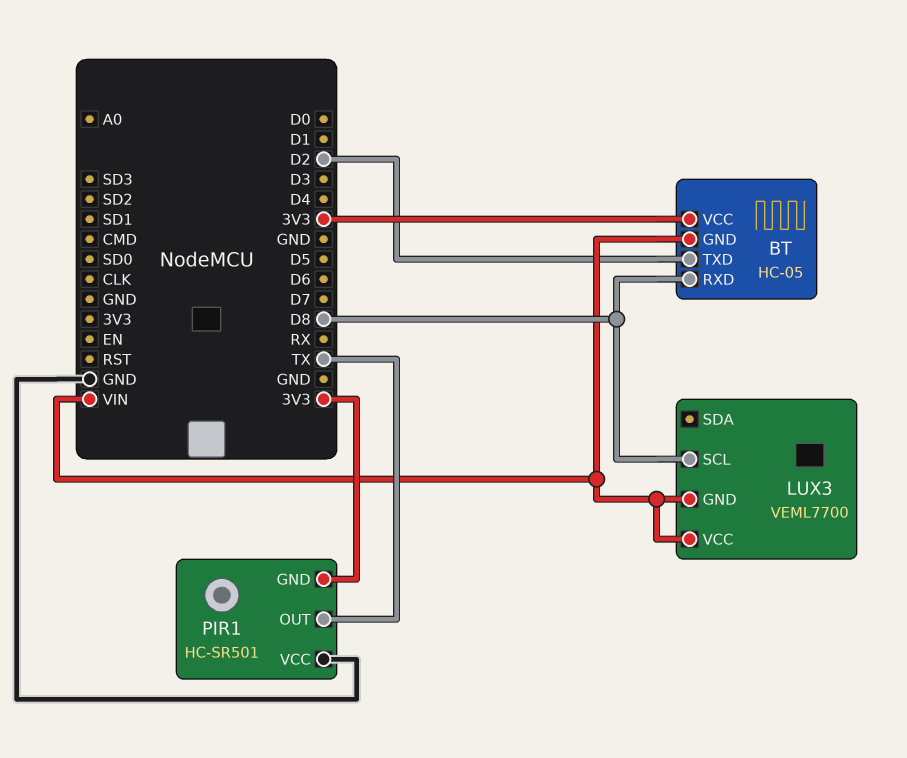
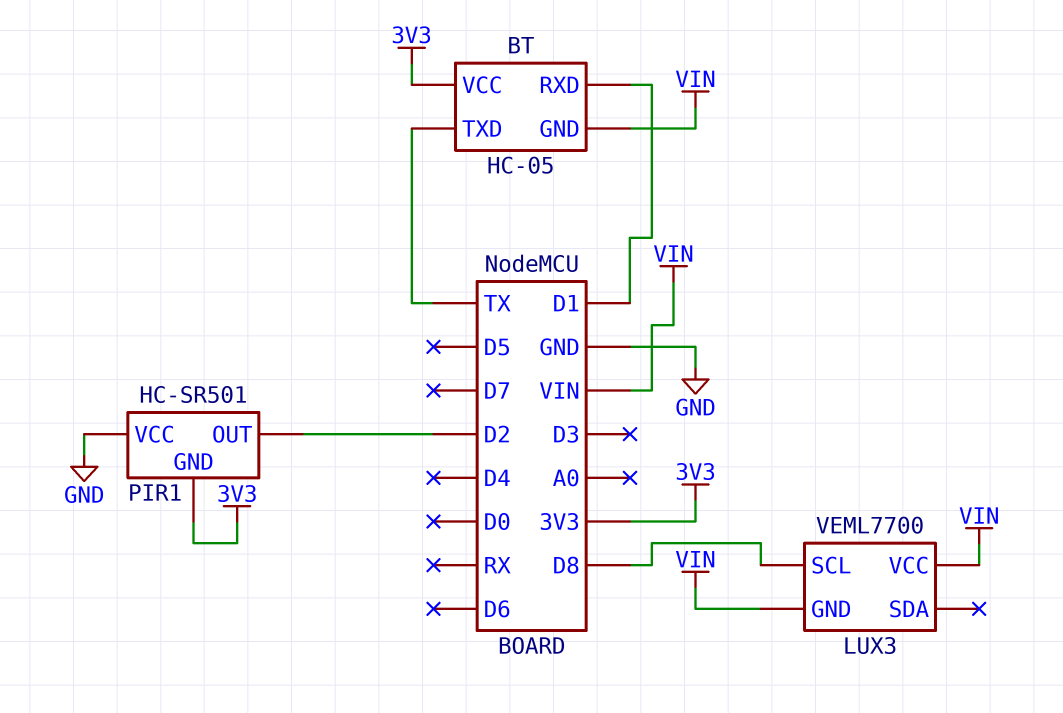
BT pin RXD: D8 -> D1
BT pin TXD: D2 -> TX
PIR1 pin OUT: TX -> D2

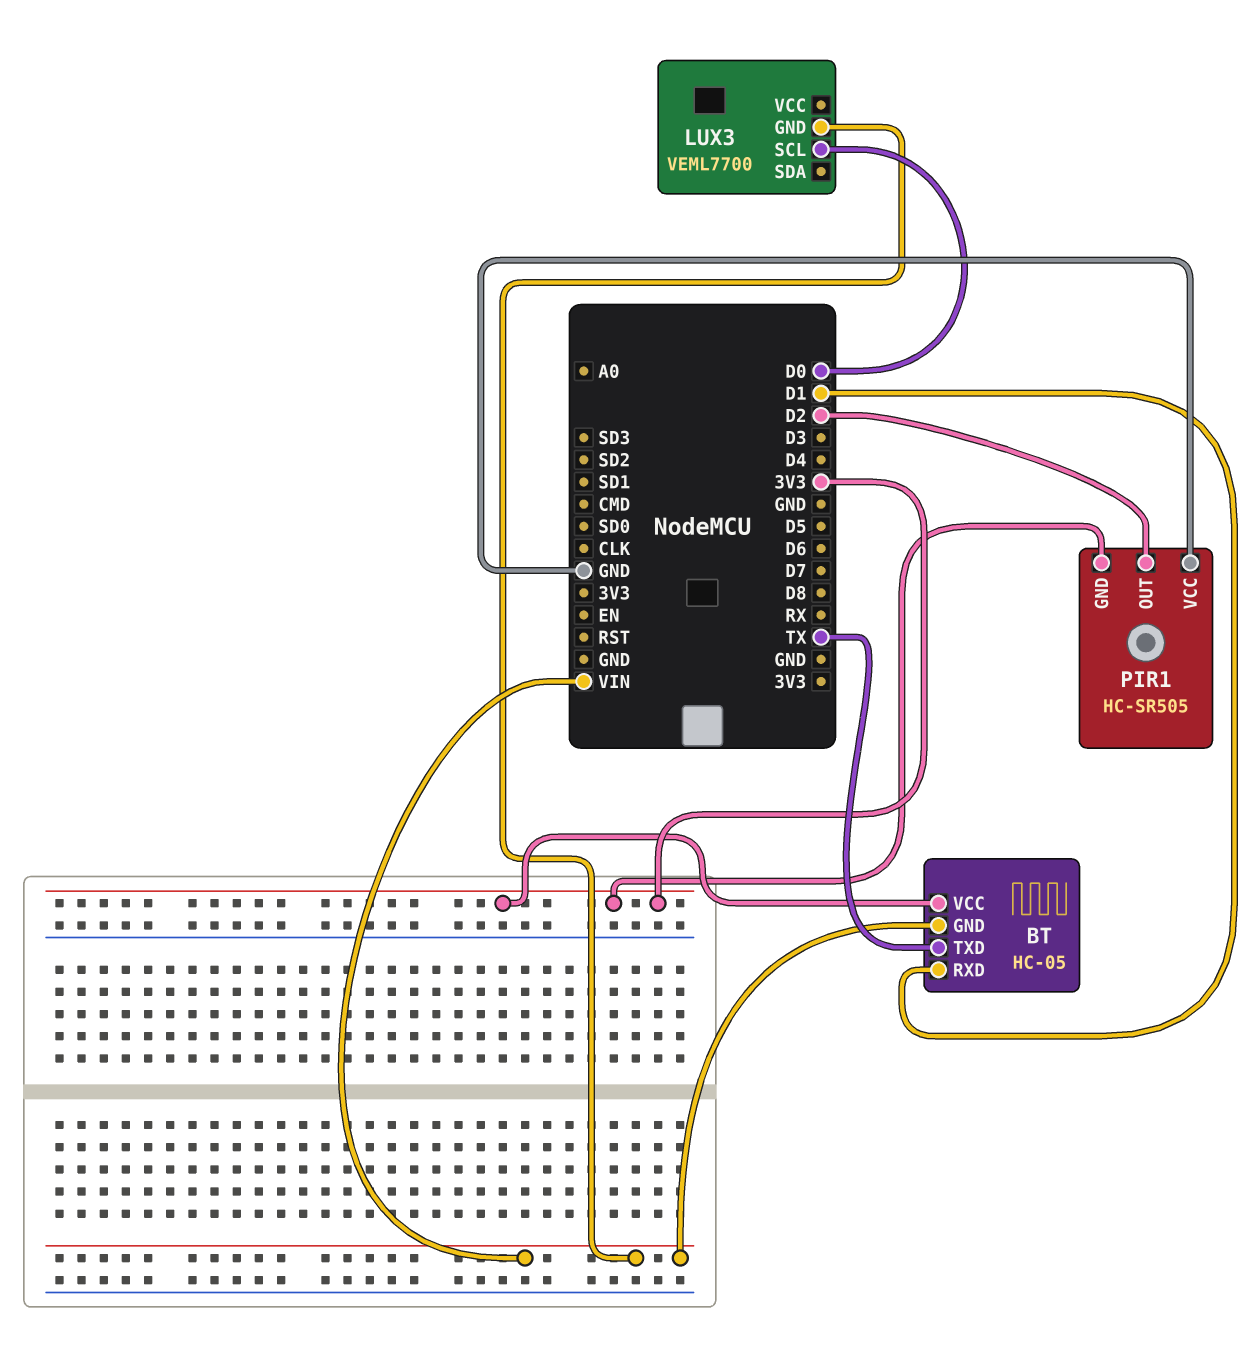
LUX3 pin SCL: D8 -> D0
LUX3 pin VCC: VIN -> none
PIR1: HC-SR501 -> HC-SR505

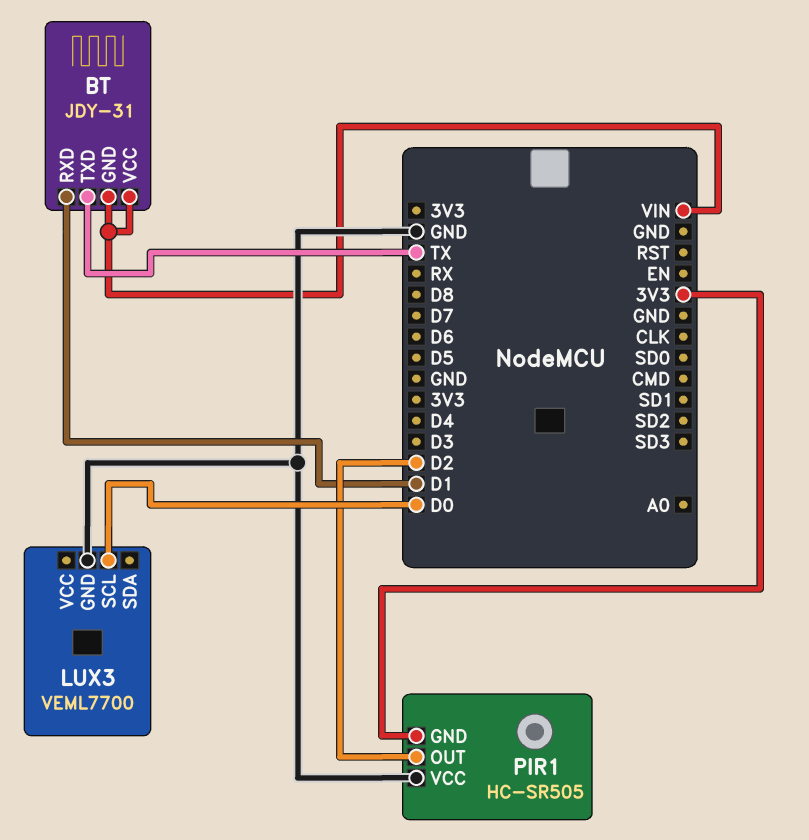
BT: HC-05 -> JDY-31
BT pin VCC: 3V3 -> VIN
LUX3 pin GND: VIN -> GND

